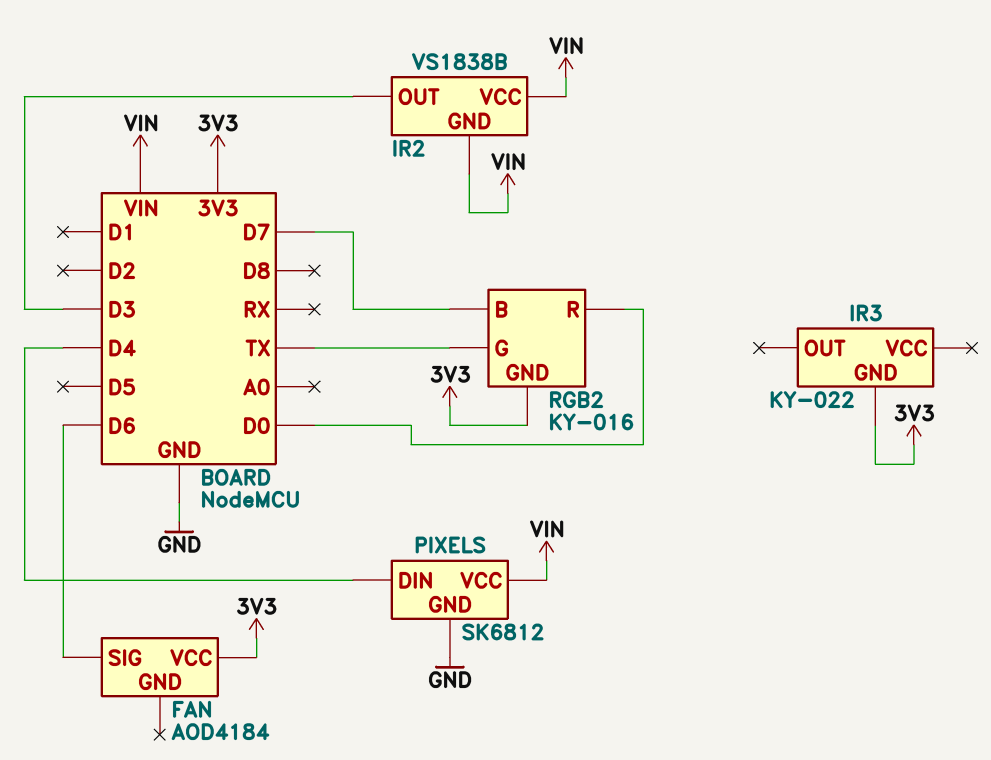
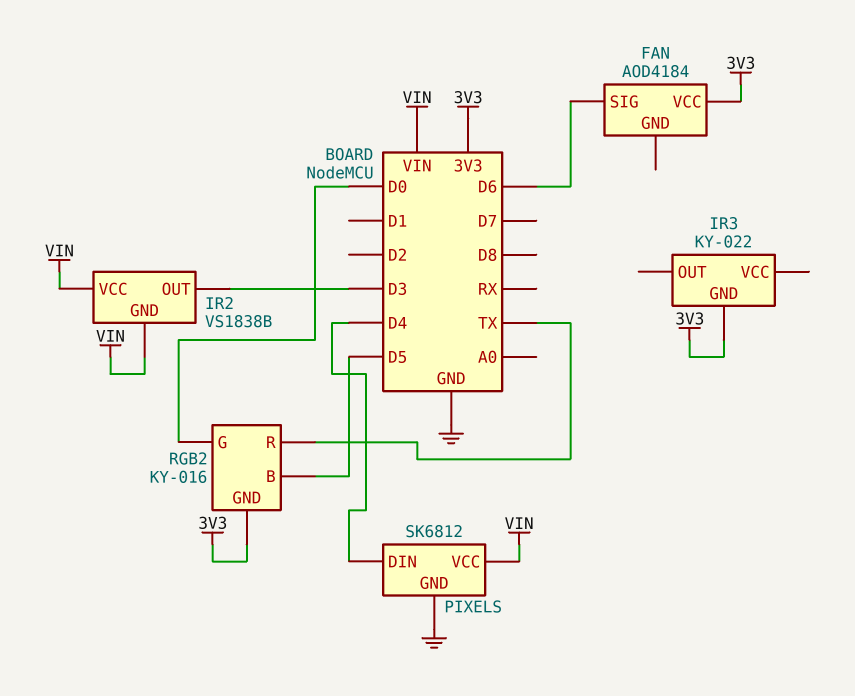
RGB2 pin B: D7 -> D5
RGB2 pin G: TX -> D0
RGB2 pin R: D0 -> TX

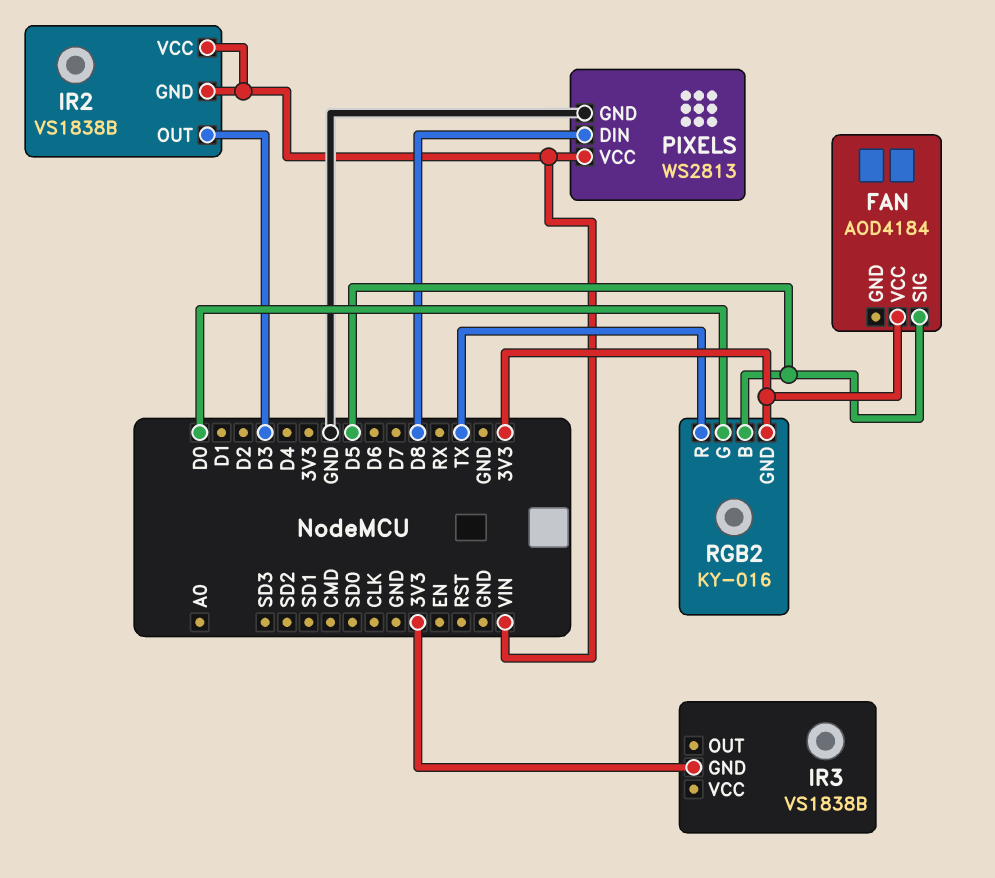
FAN pin SIG: D6 -> D5
IR3: KY-022 -> VS1838B
PIXELS: SK6812 -> WS2813
PIXELS pin DIN: D4 -> D8

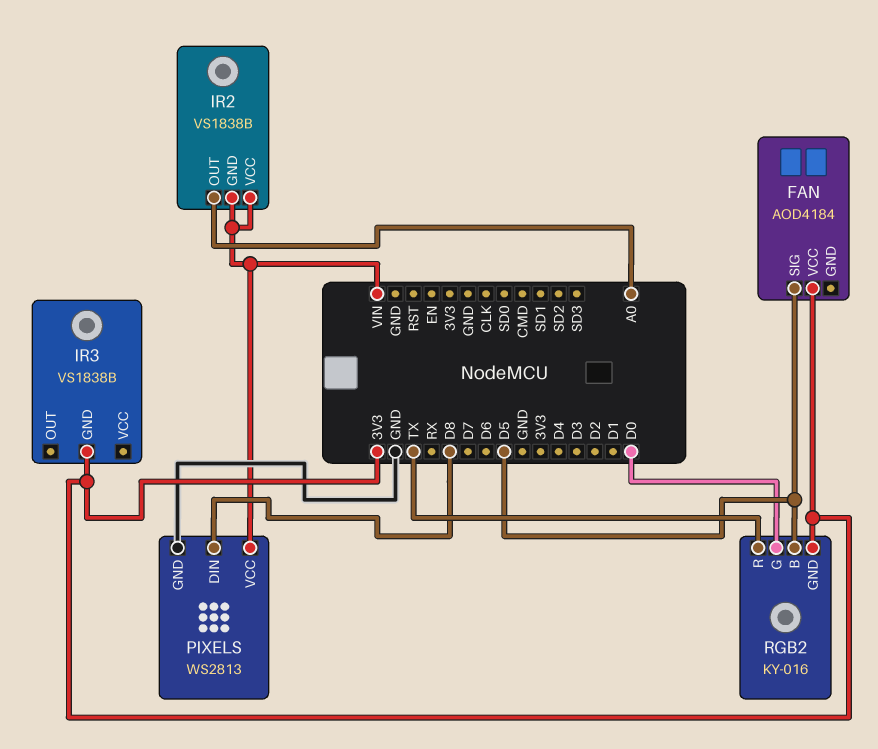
IR2 pin OUT: D3 -> A0

